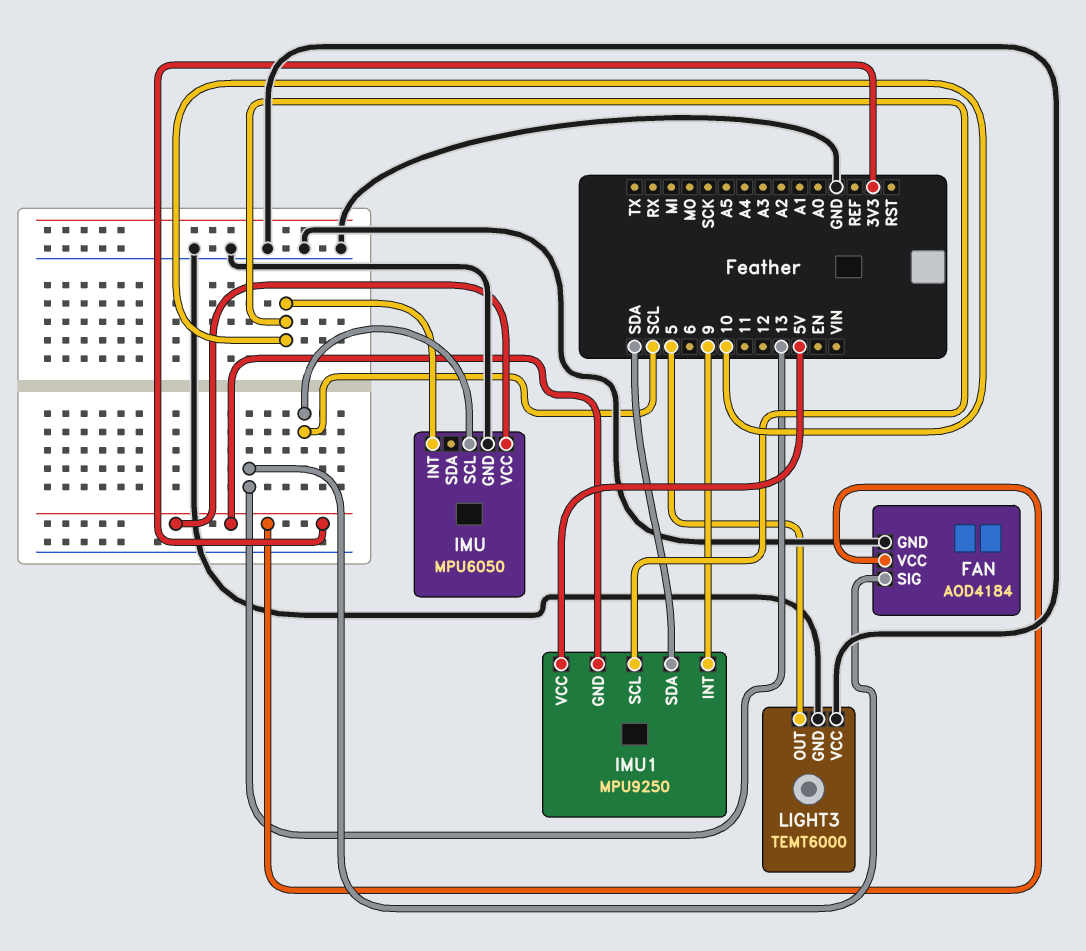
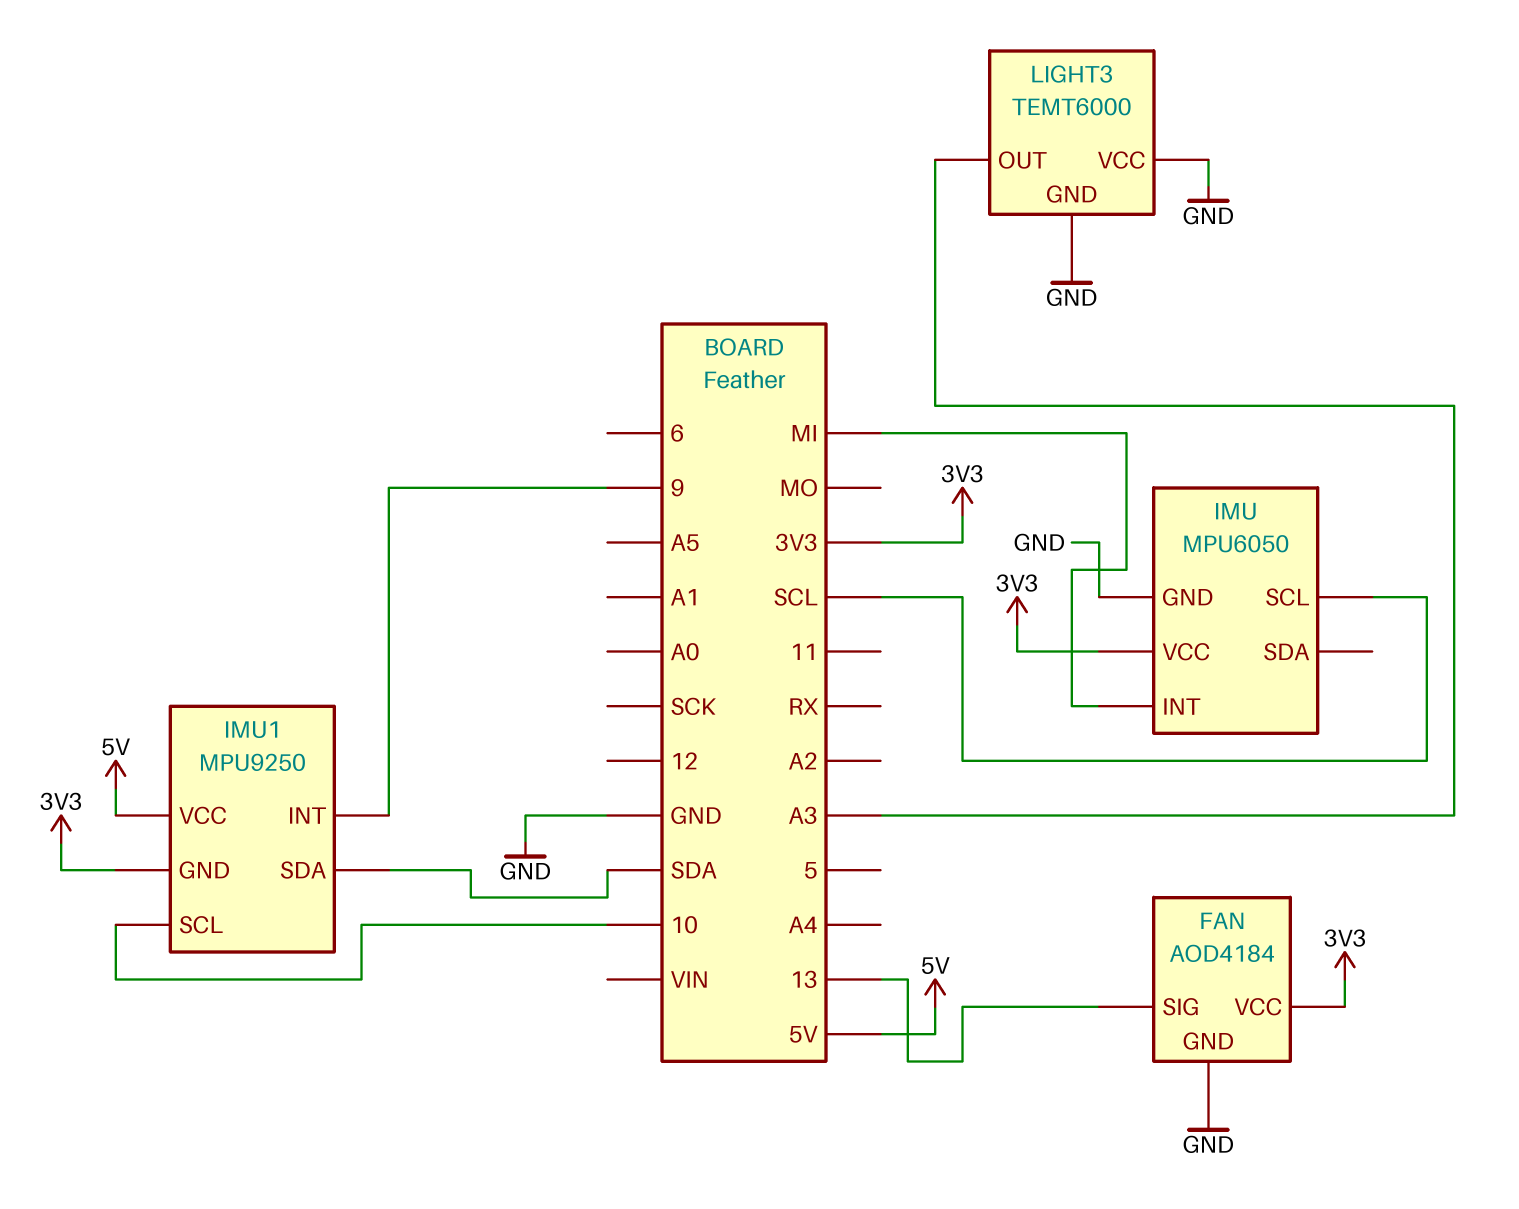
IMU pin INT: 10 -> MI
LIGHT3 pin OUT: 5 -> A3

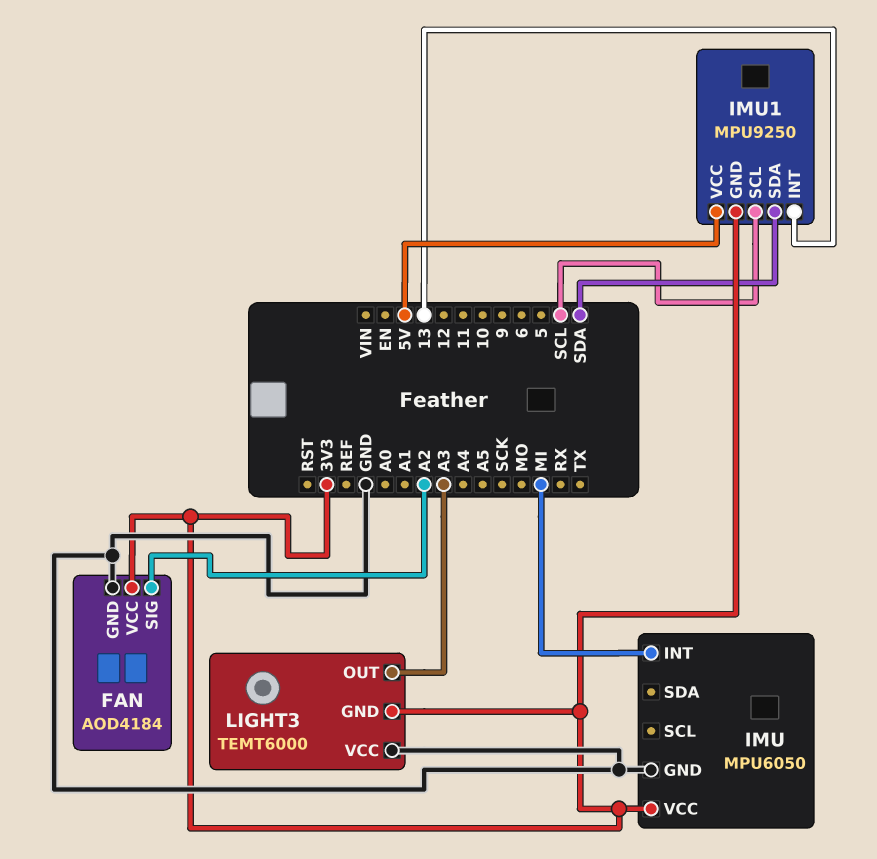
FAN pin SIG: 13 -> A2
IMU pin SCL: SCL -> none
IMU1 pin INT: 9 -> 13
IMU1 pin SCL: 10 -> SCL
LIGHT3 pin GND: GND -> 3V3

